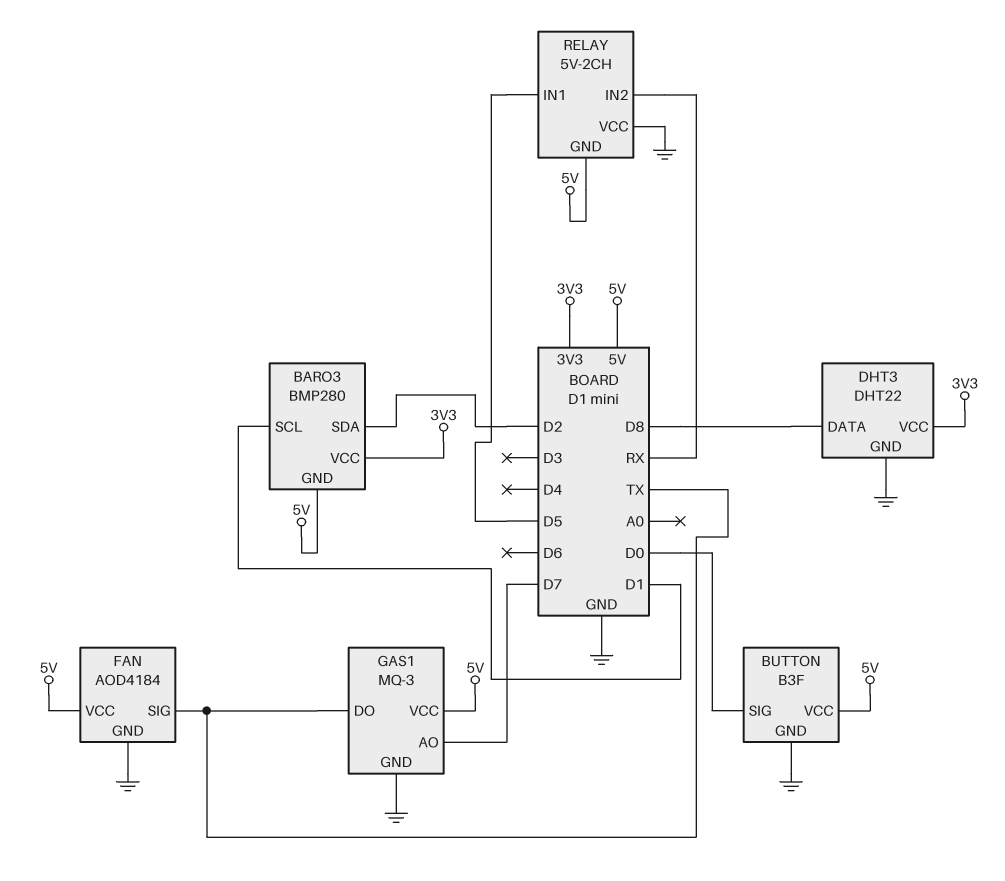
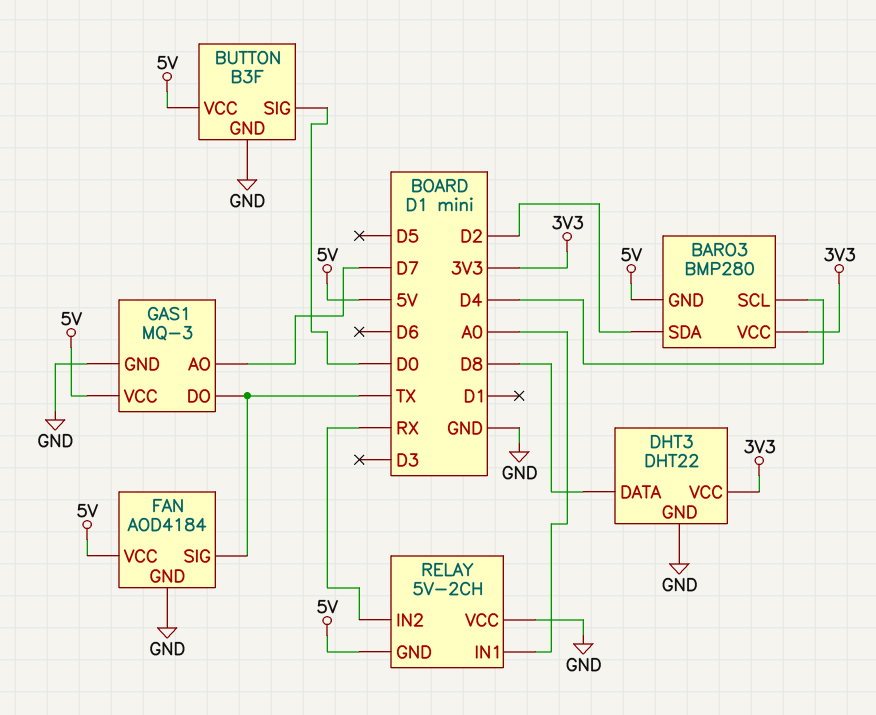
BARO3 pin SCL: D1 -> D4
RELAY pin IN1: D5 -> A0

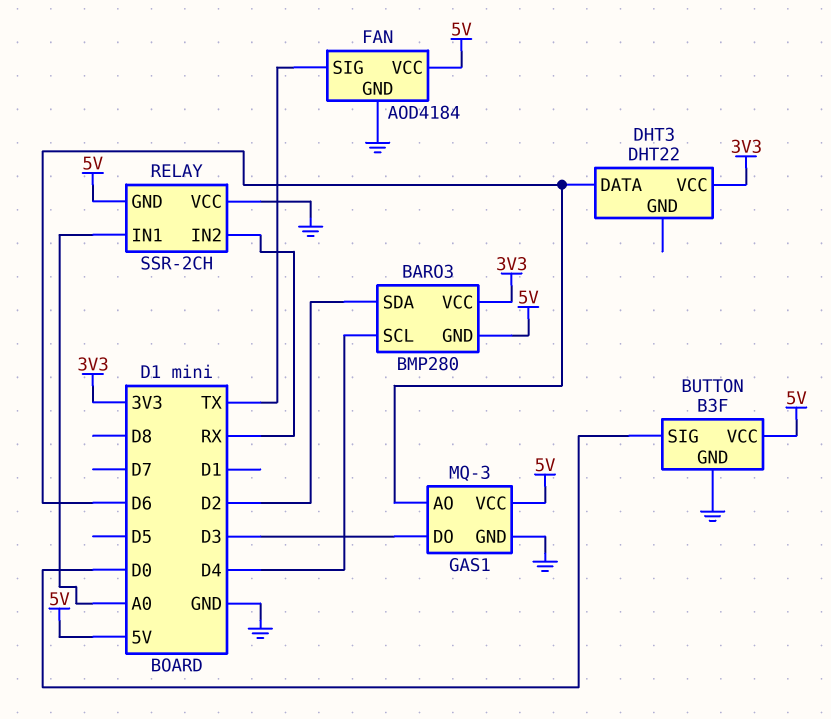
DHT3 pin DATA: D8 -> D6
DHT3 pin GND: GND -> none
GAS1 pin AO: D7 -> D6
GAS1 pin DO: TX -> D3
RELAY: 5V-2CH -> SSR-2CH

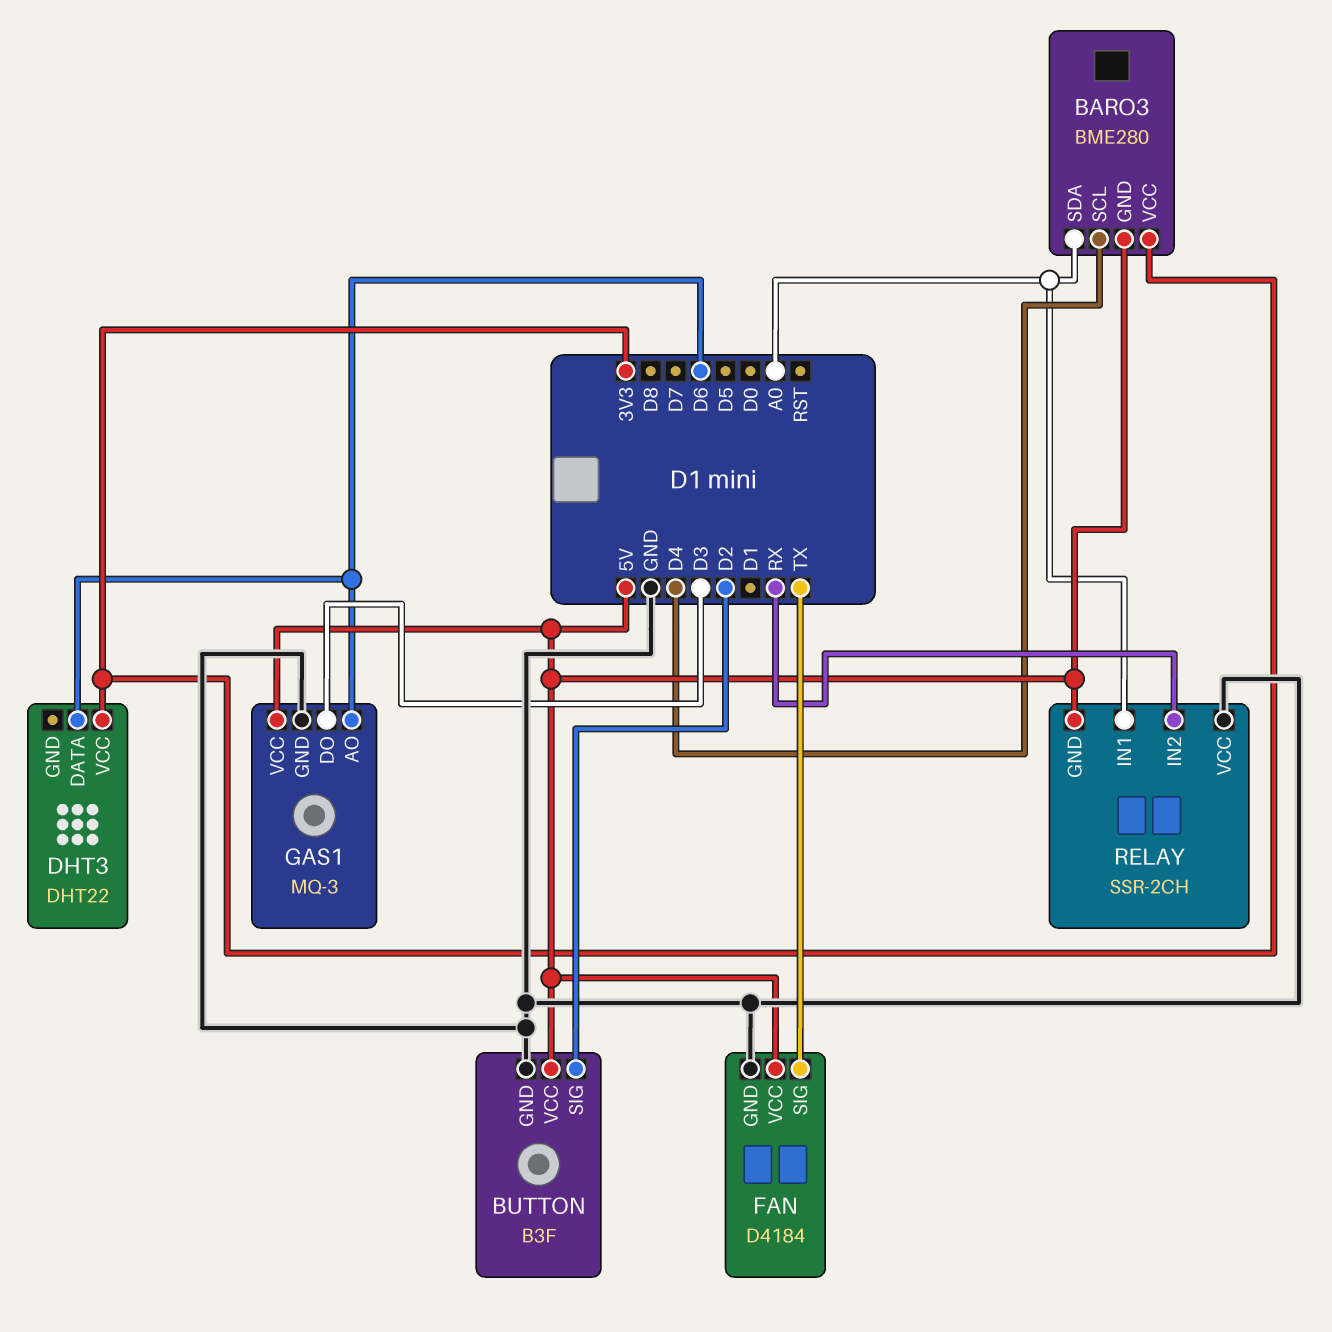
BARO3: BMP280 -> BME280
BARO3 pin SDA: D2 -> A0
BUTTON pin SIG: D0 -> D2
FAN: AOD4184 -> D4184

